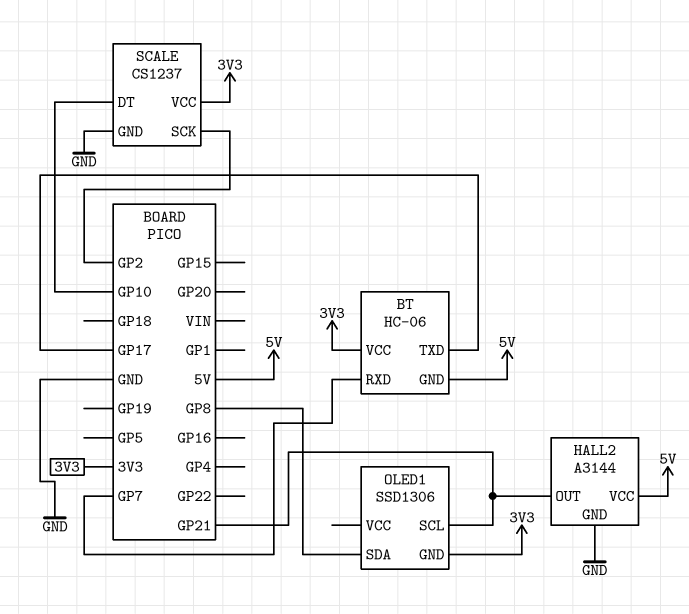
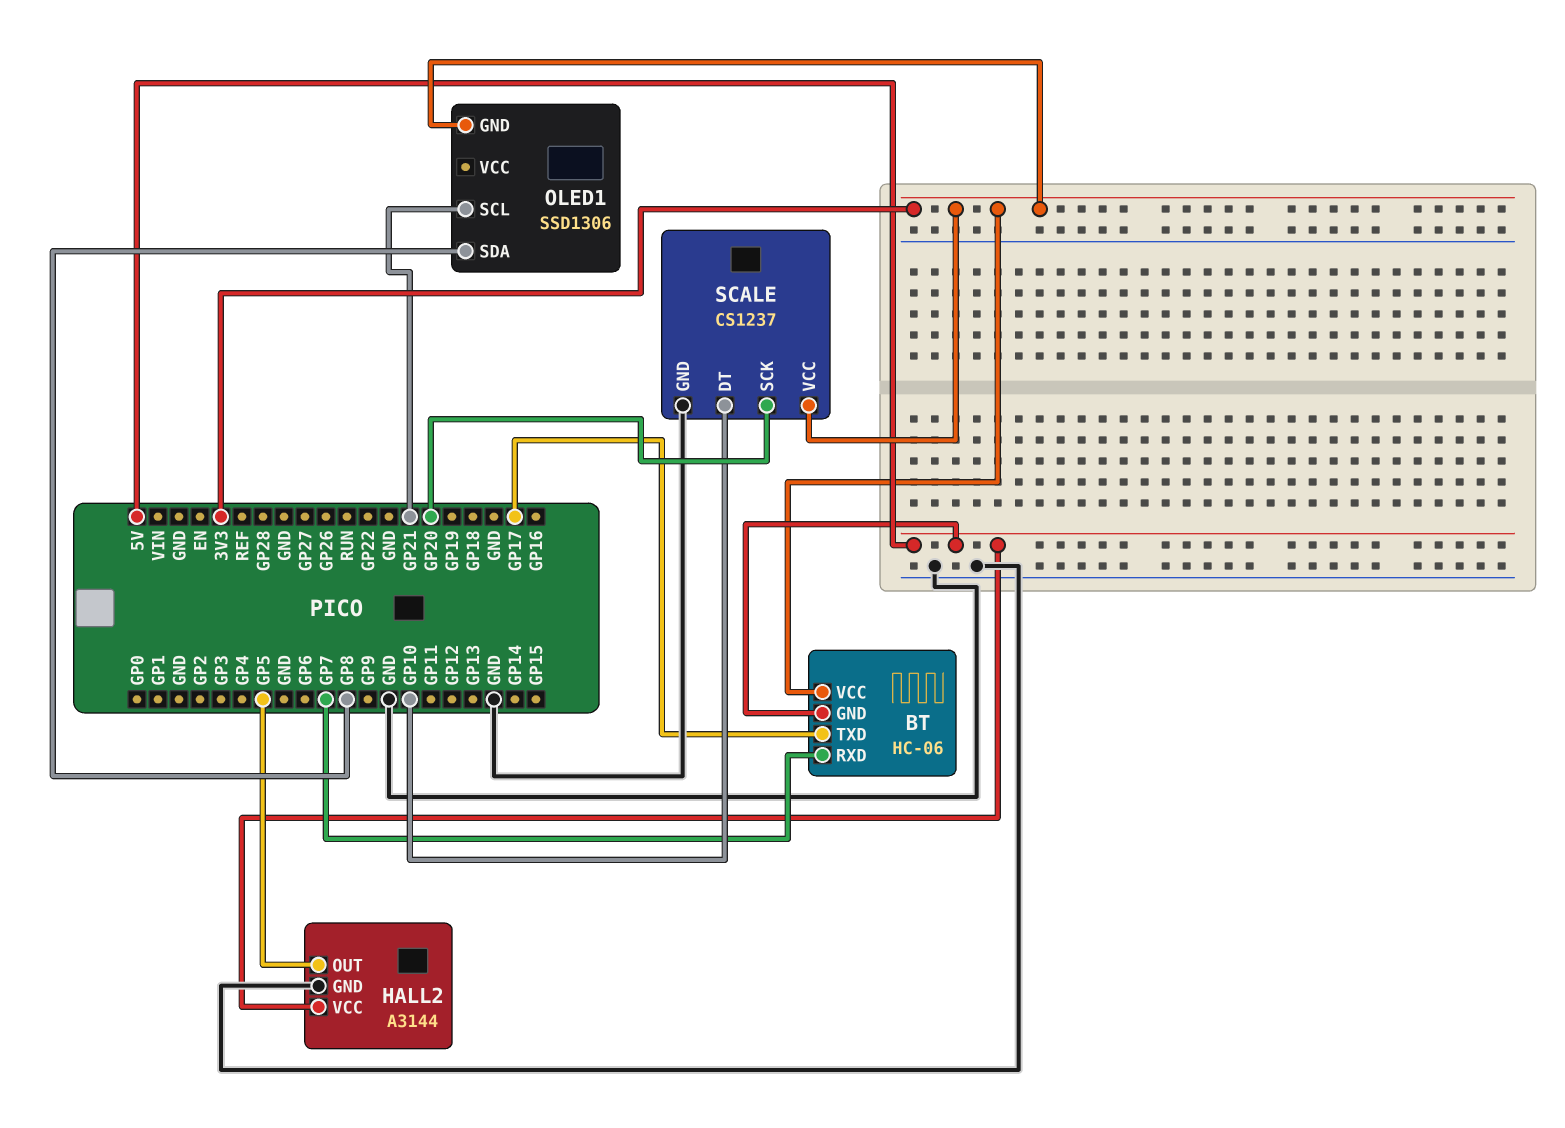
HALL2 pin OUT: GP21 -> GP5
SCALE pin SCK: GP2 -> GP20

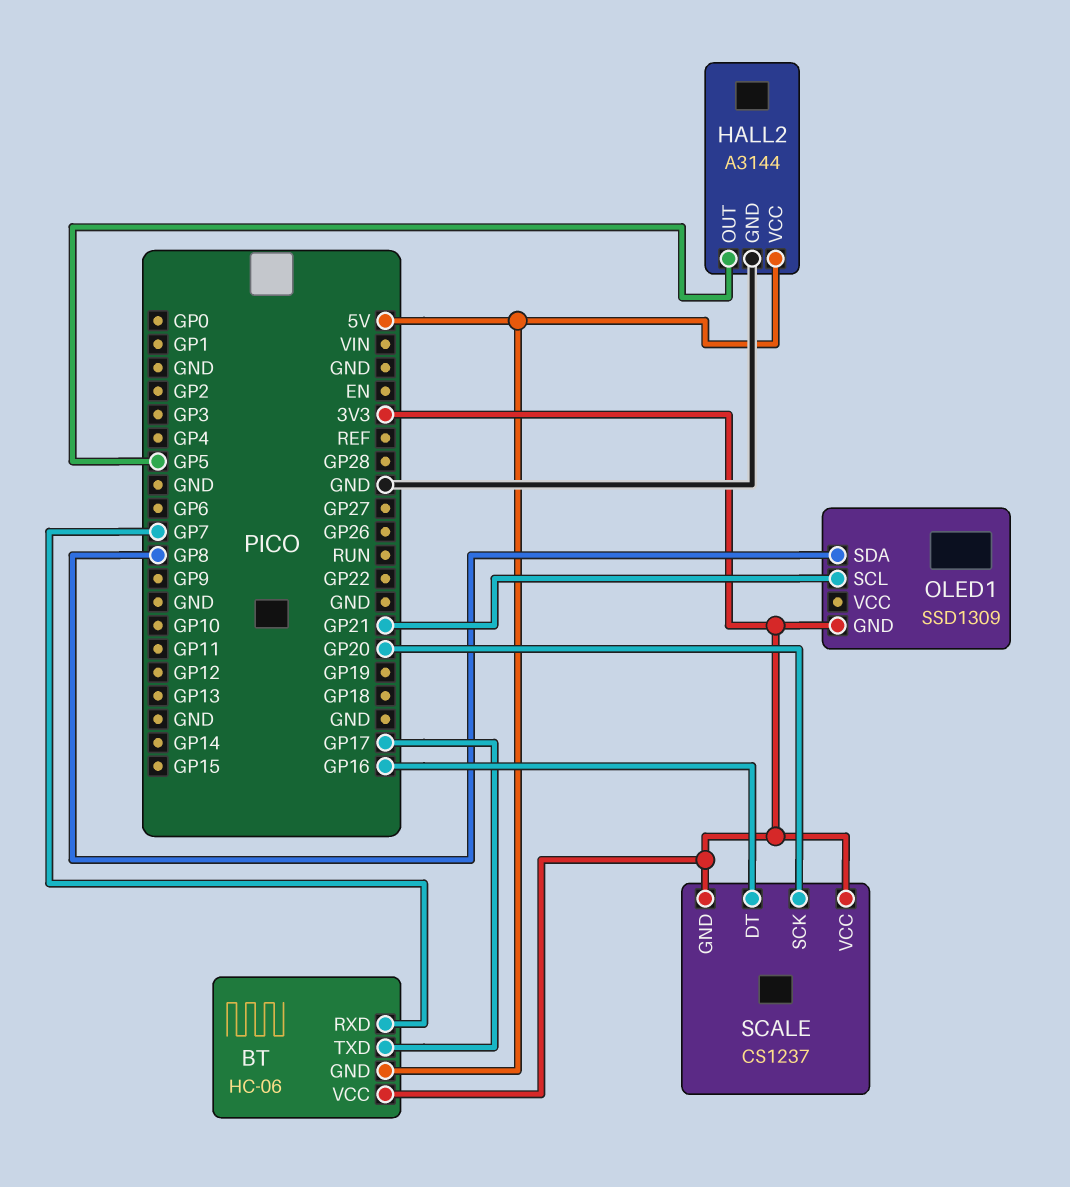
OLED1: SSD1306 -> SSD1309
SCALE pin DT: GP10 -> GP16
SCALE pin GND: GND -> 3V3

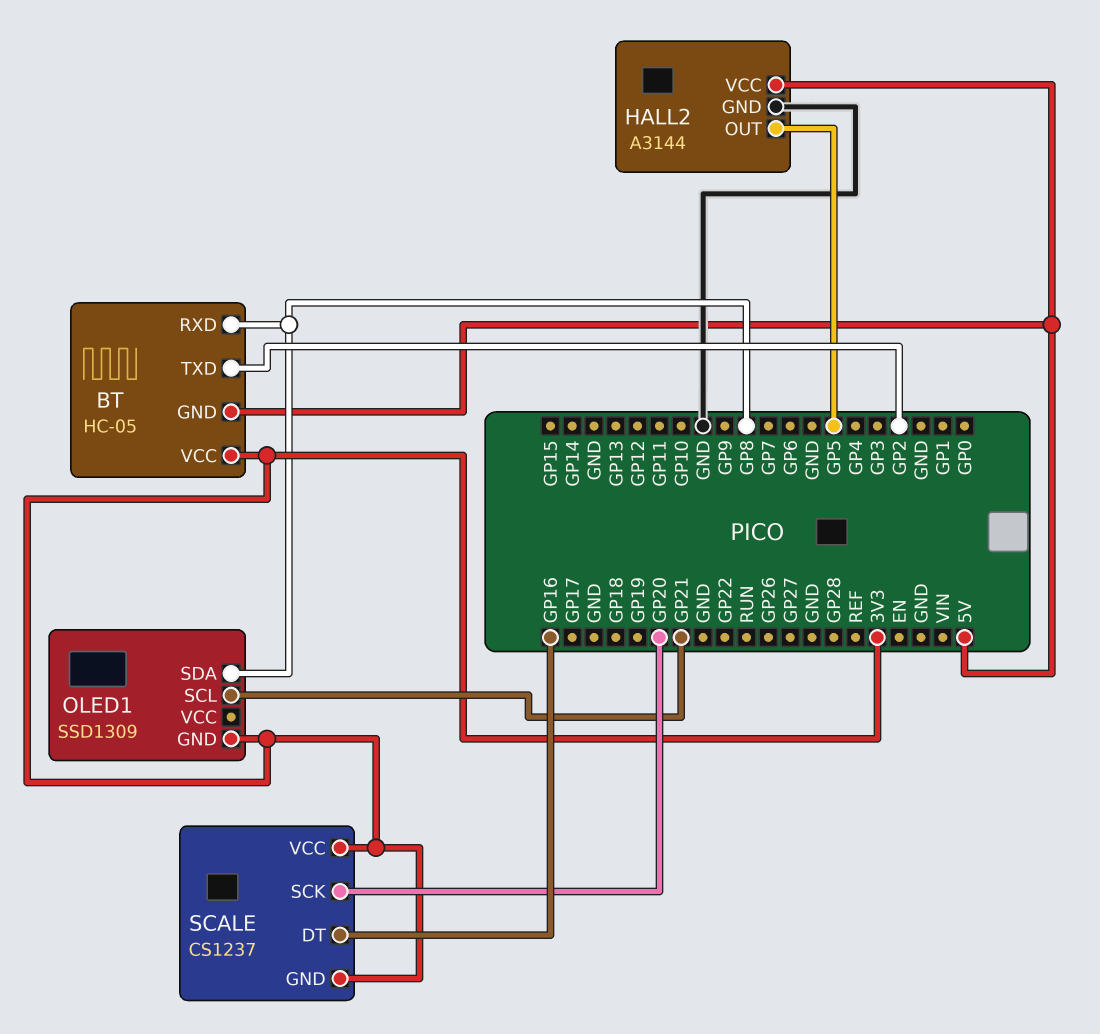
BT: HC-06 -> HC-05
BT pin RXD: GP7 -> GP8
BT pin TXD: GP17 -> GP2

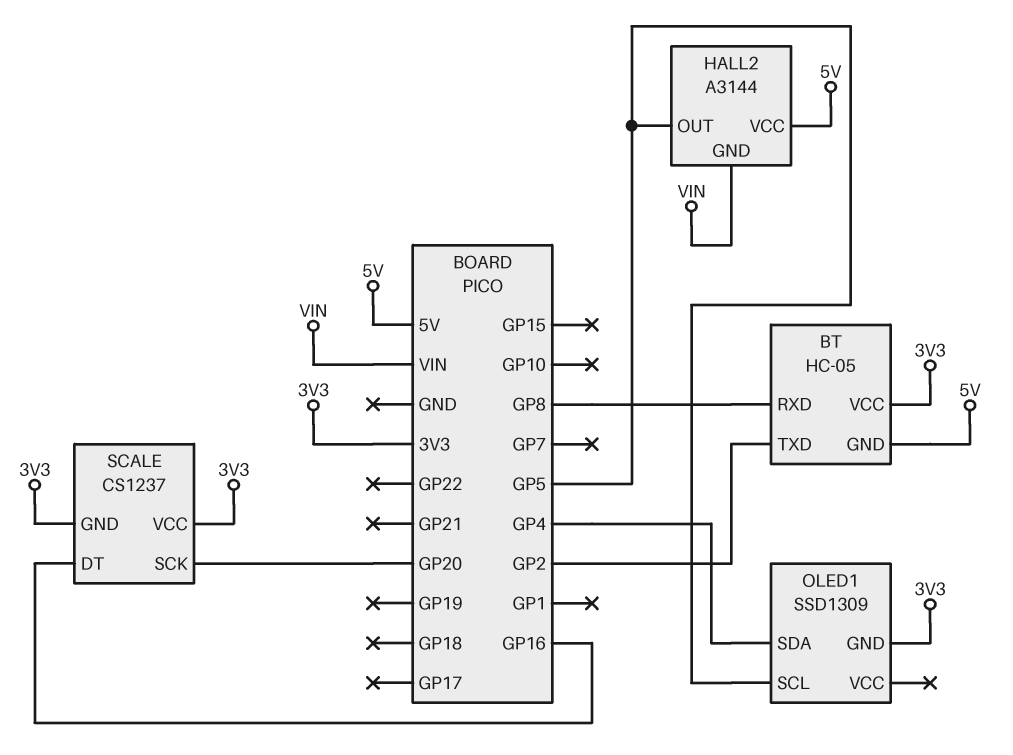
HALL2 pin GND: GND -> VIN
OLED1 pin SCL: GP21 -> GP5
OLED1 pin SDA: GP8 -> GP4

